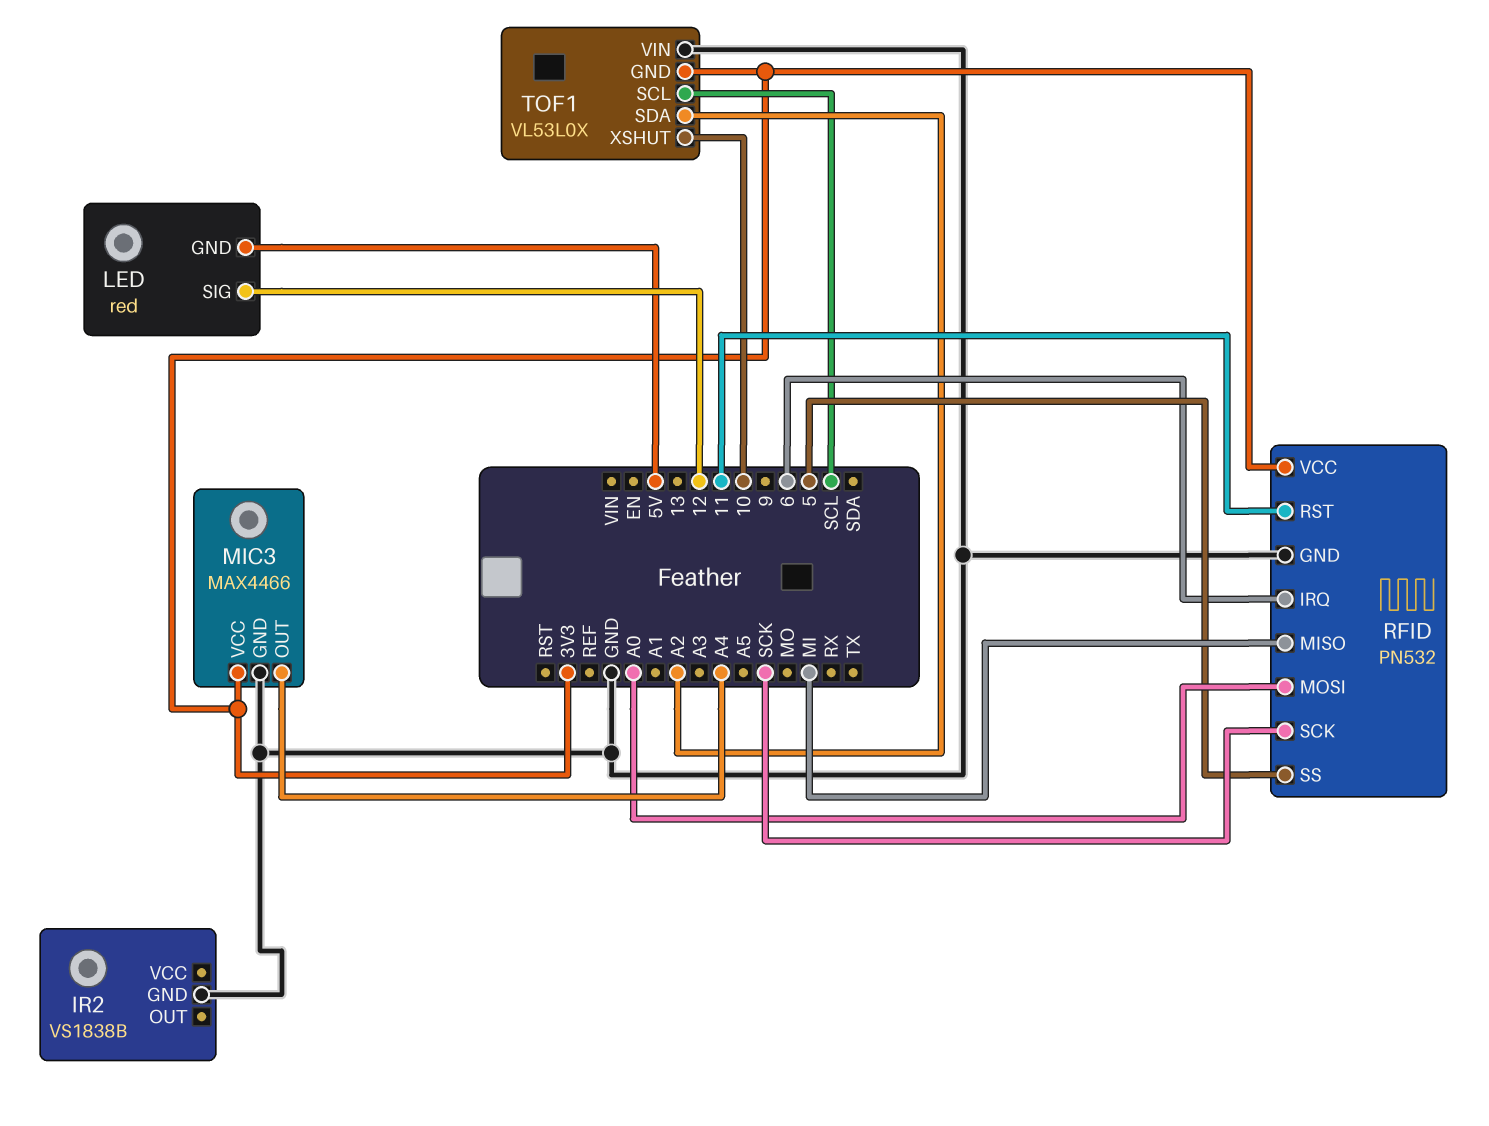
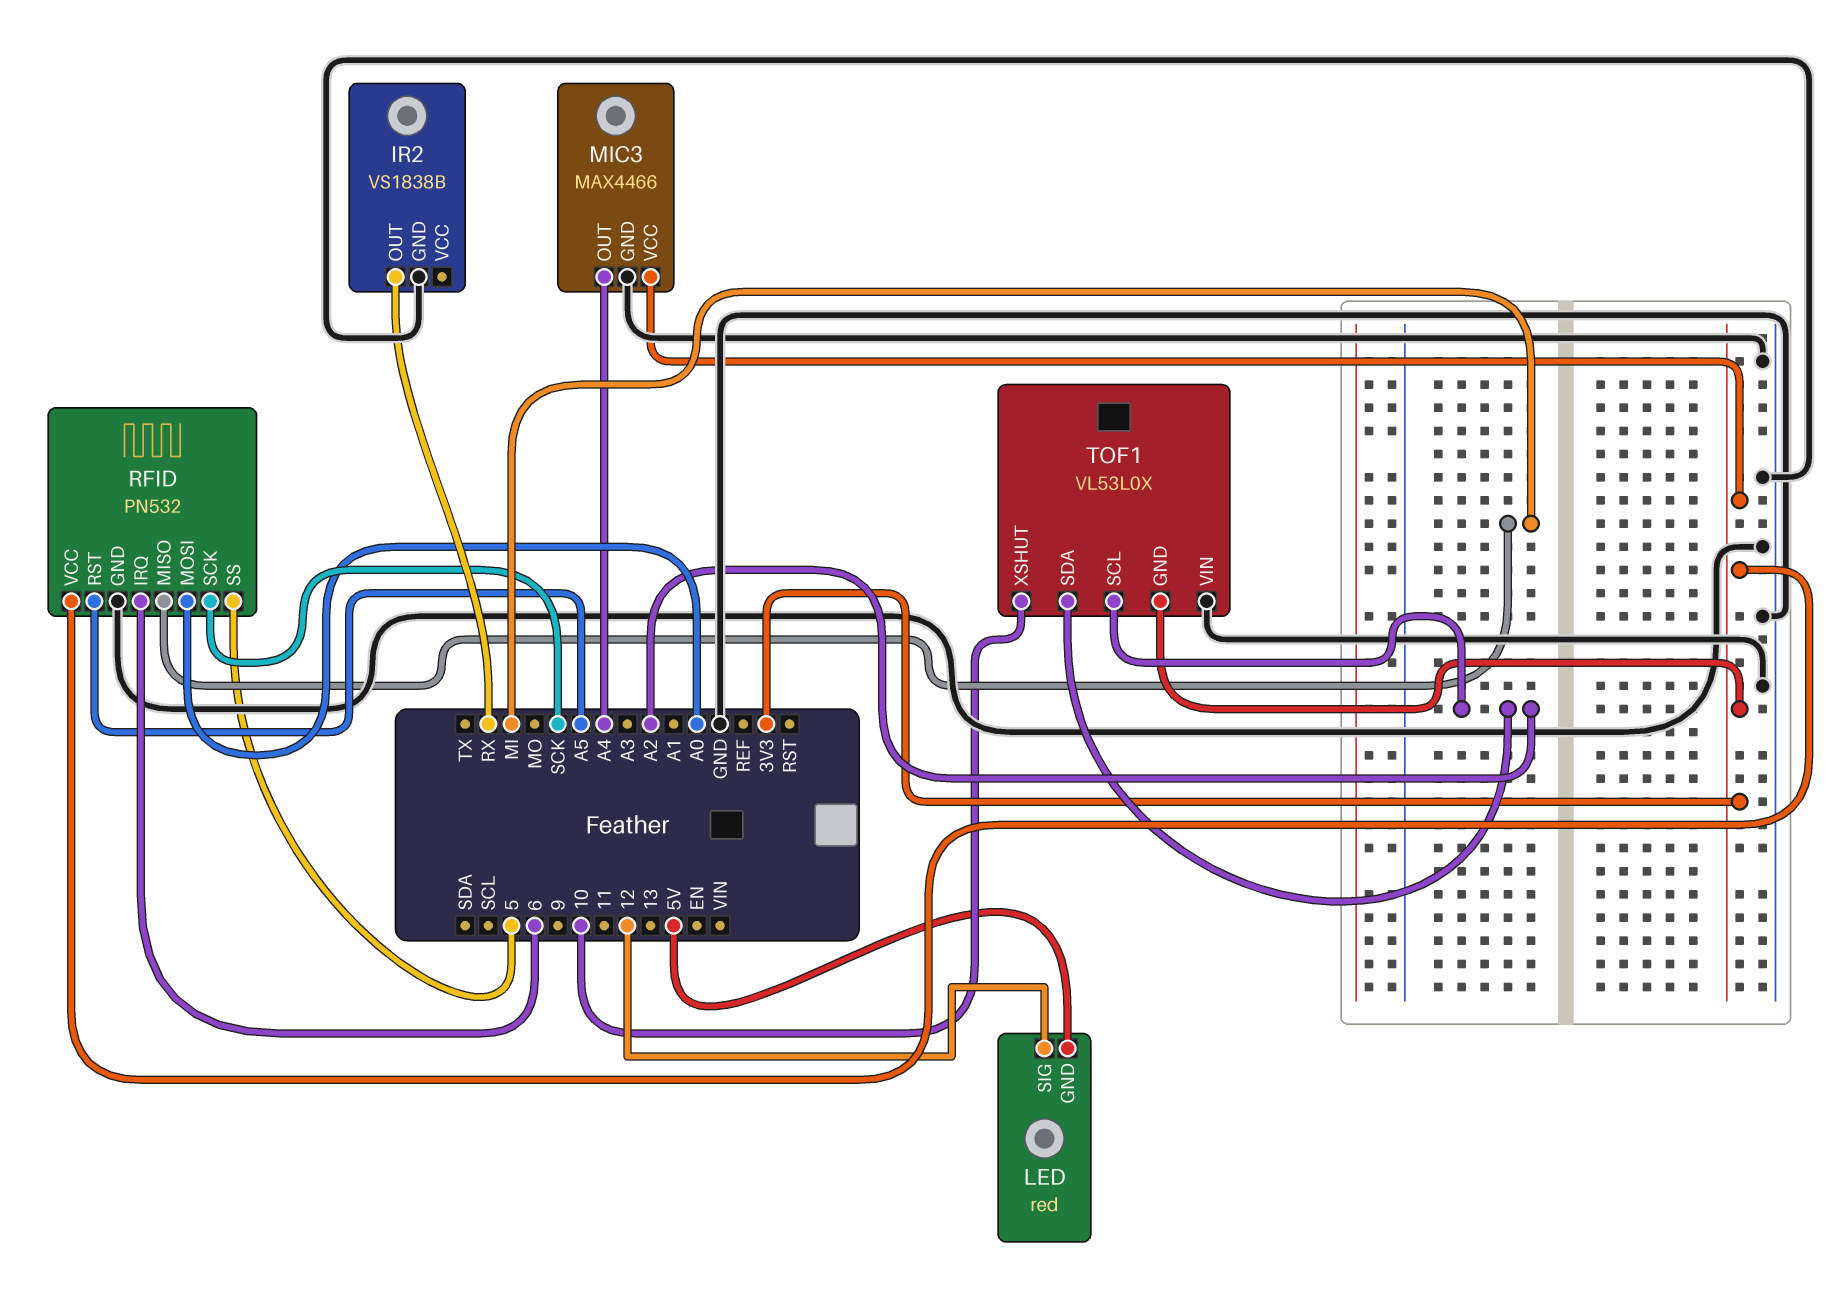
IR2 pin OUT: none -> RX
RFID pin RST: 11 -> A5
TOF1 pin SCL: SCL -> A2

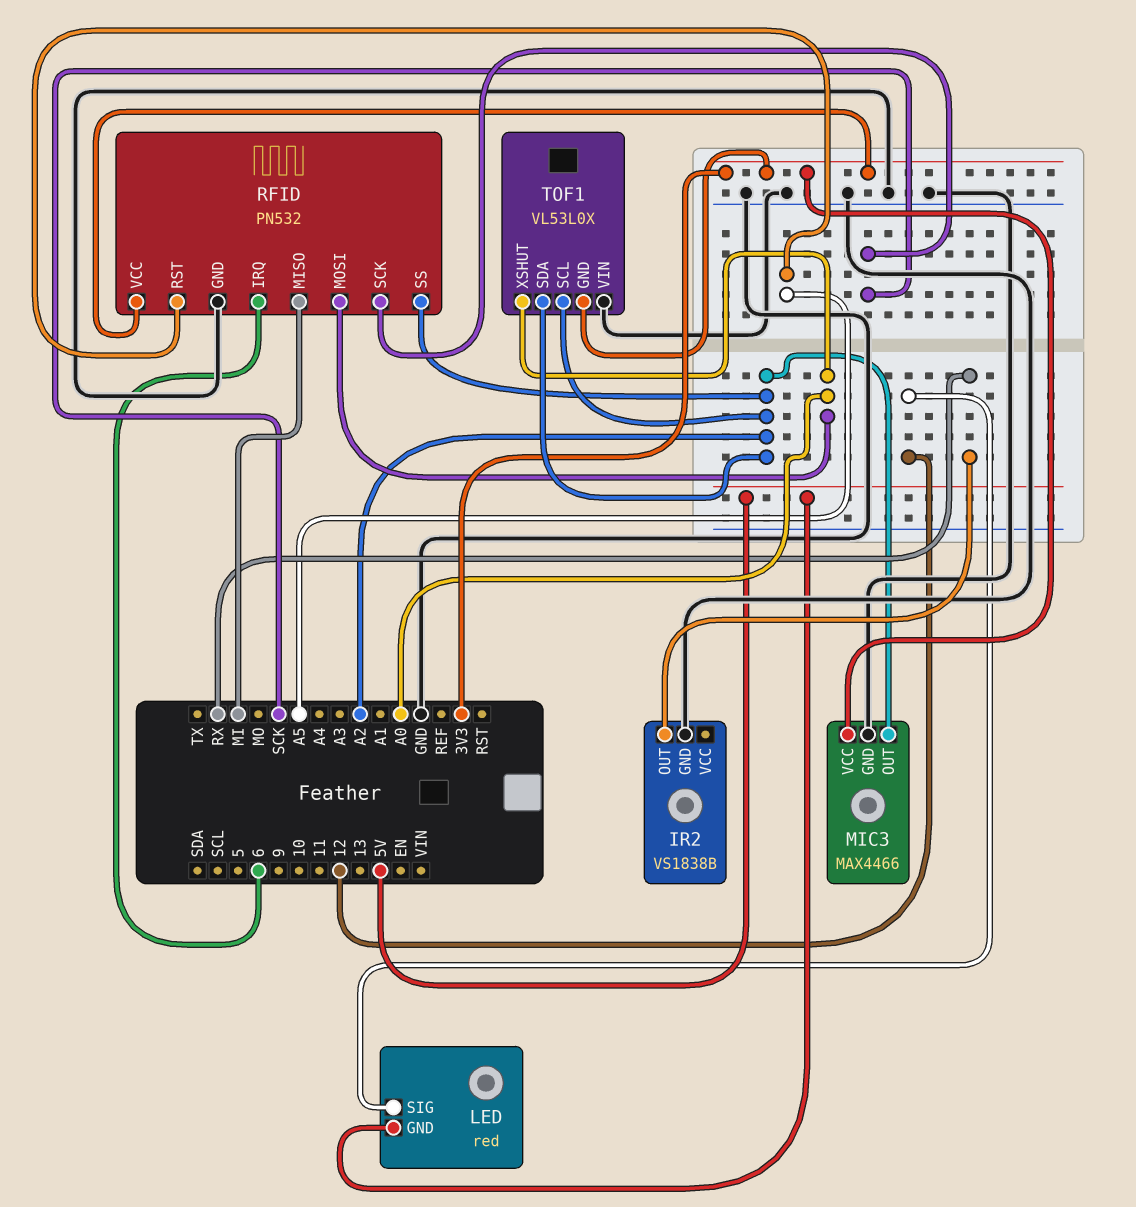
MIC3 pin OUT: A4 -> A2
RFID pin SS: 5 -> A2
TOF1 pin XSHUT: 10 -> A0

